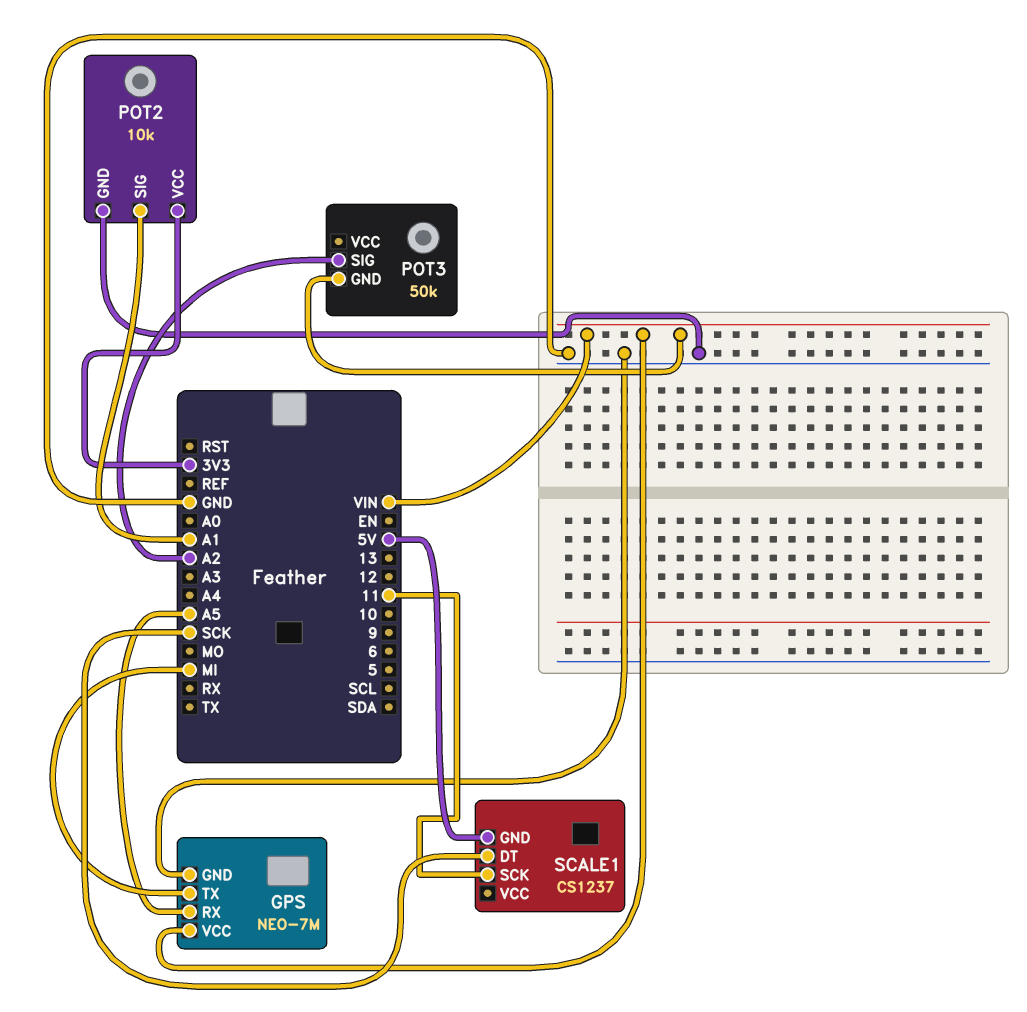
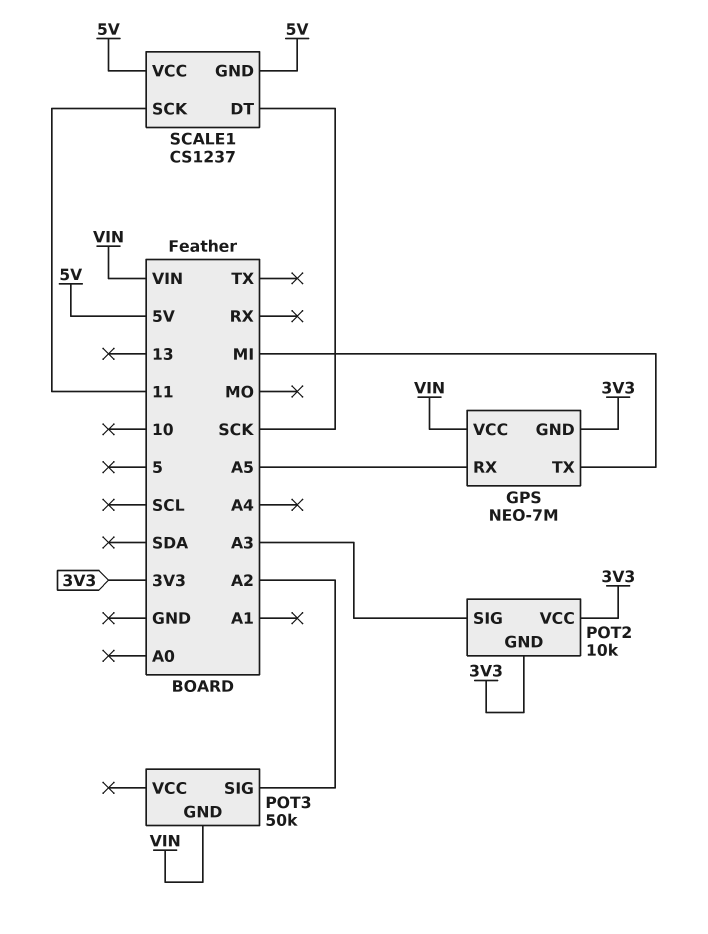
GPS pin GND: GND -> 3V3
POT2 pin GND: GND -> 3V3
POT2 pin SIG: A1 -> A3
SCALE1 pin VCC: none -> 5V

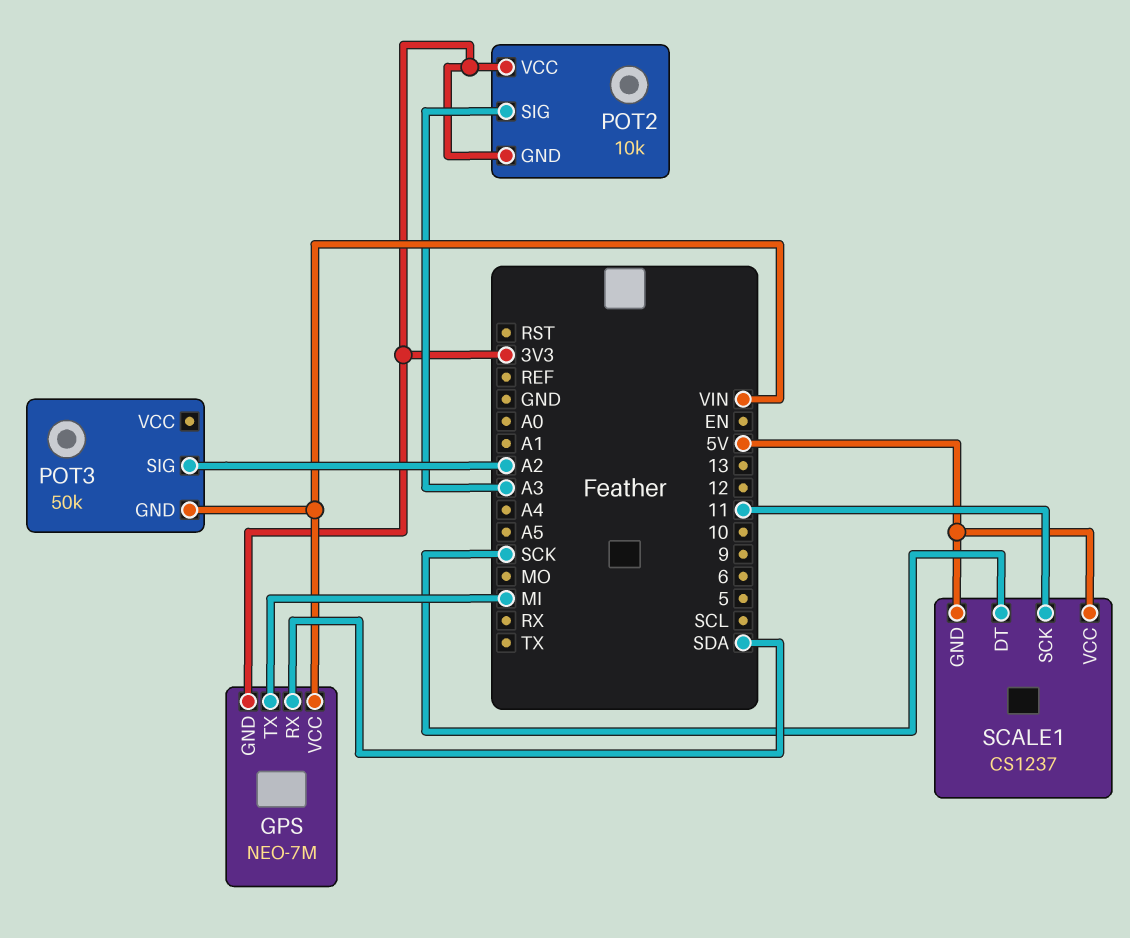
GPS pin RX: A5 -> SDA

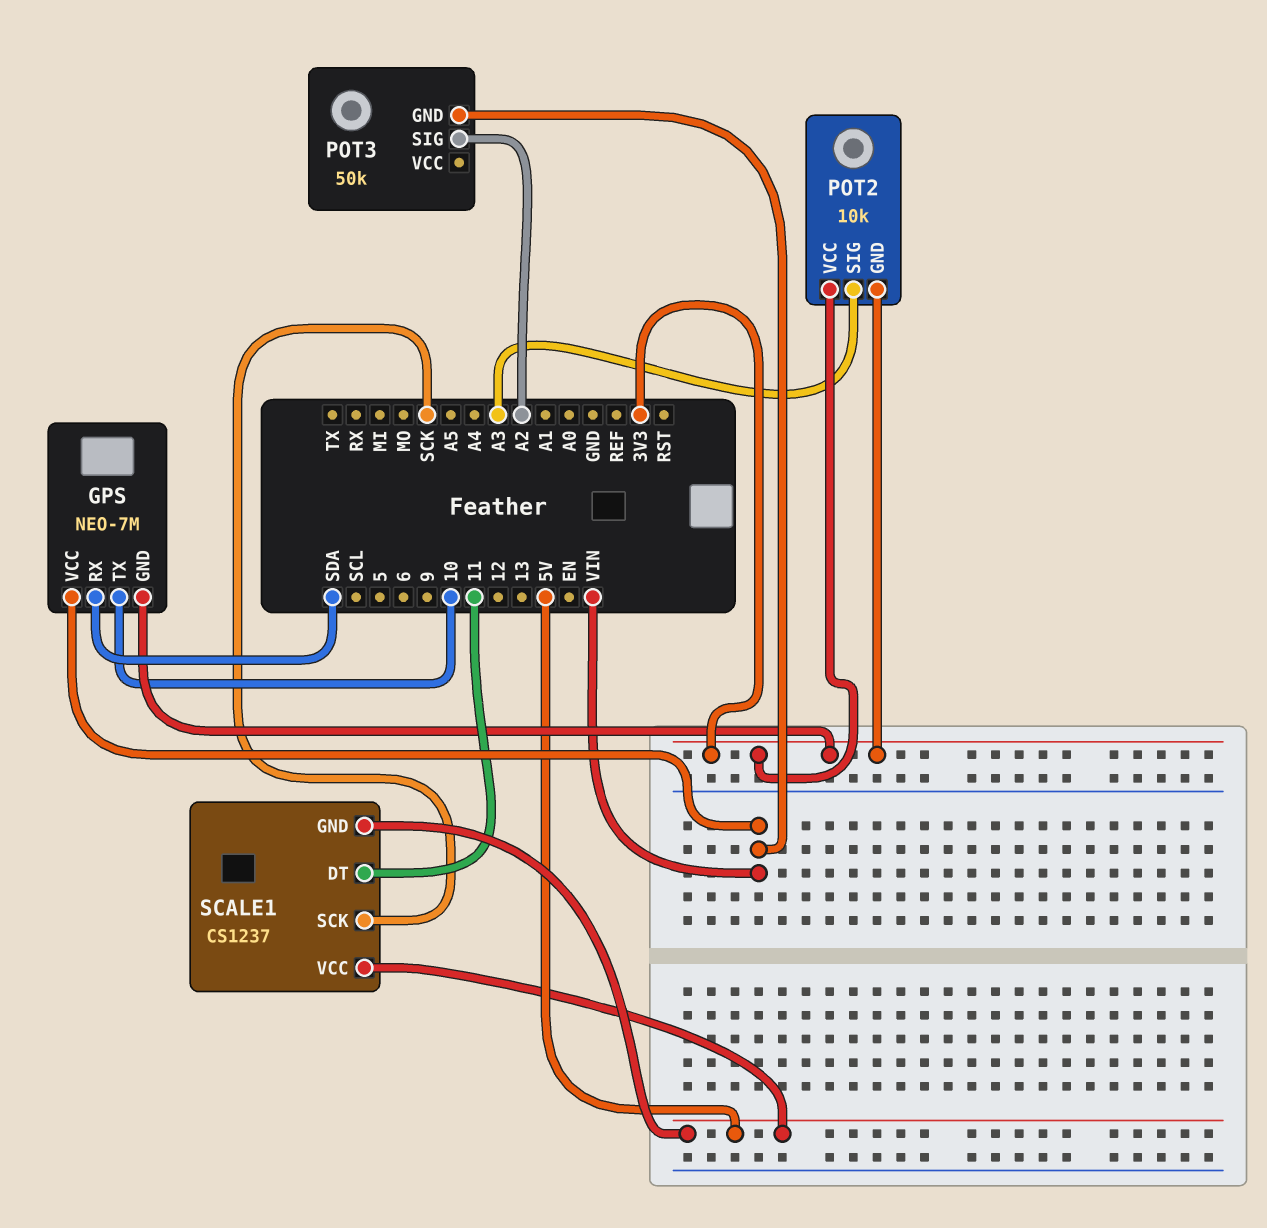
GPS pin TX: MI -> 10
SCALE1 pin DT: SCK -> 11
SCALE1 pin SCK: 11 -> SCK

